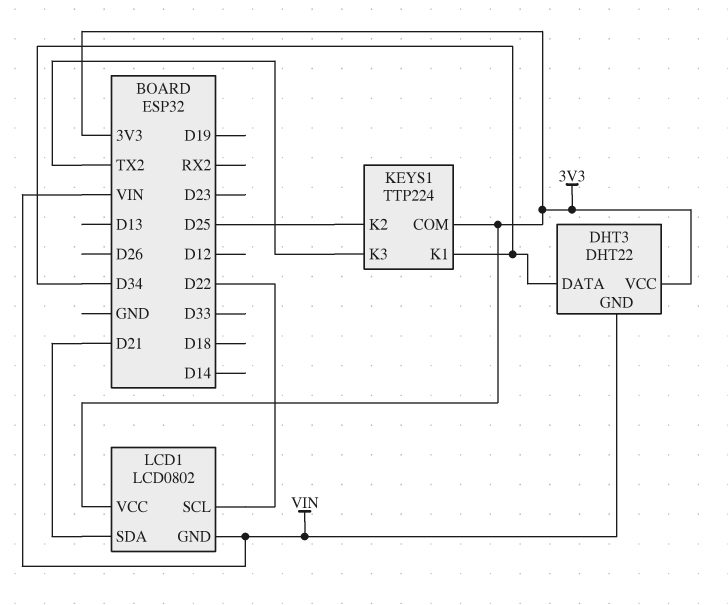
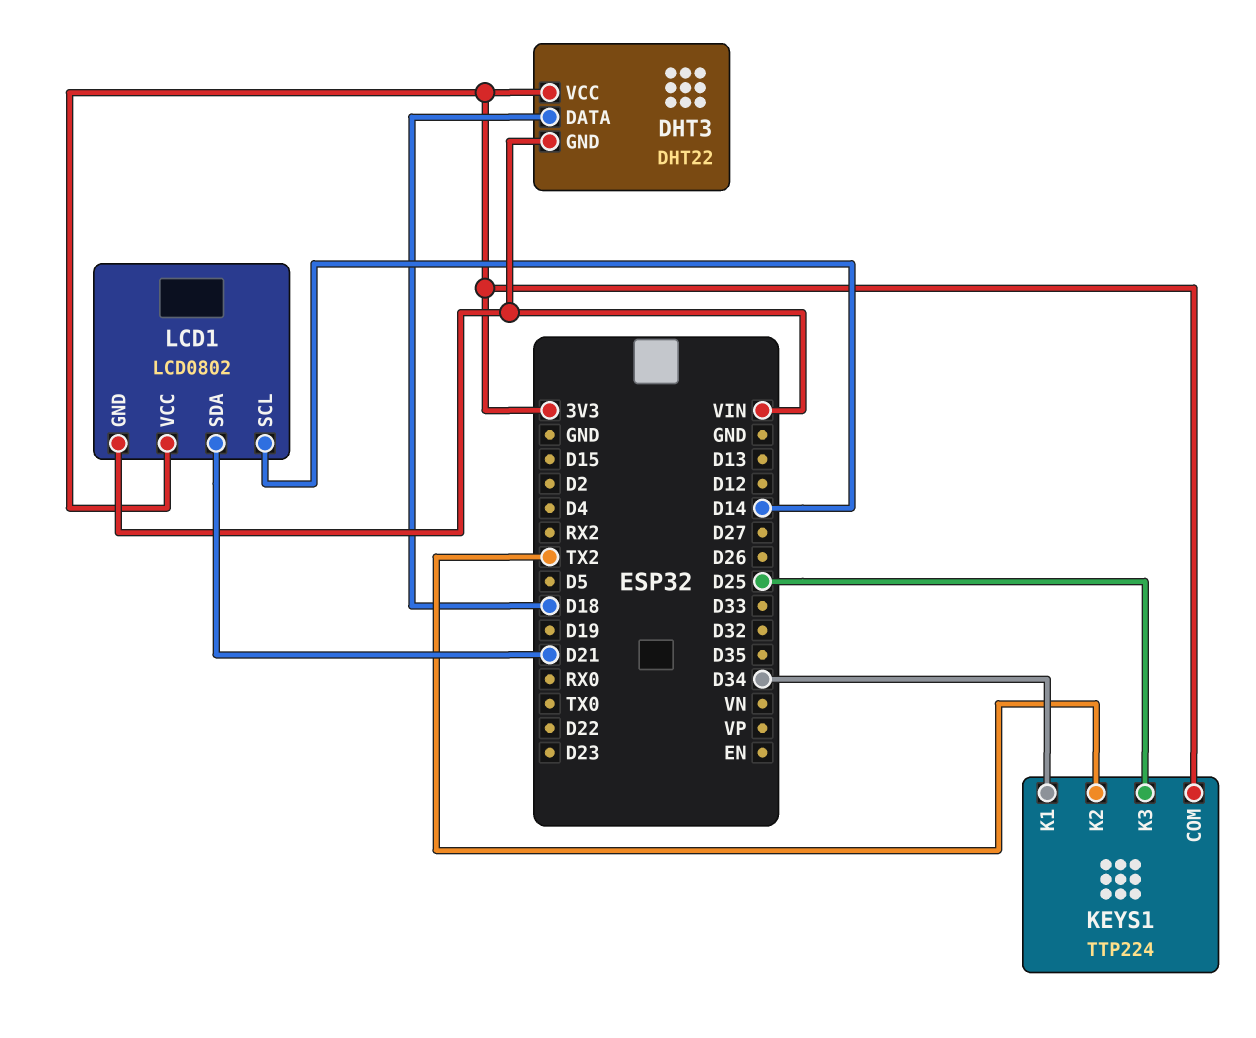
DHT3 pin DATA: D34 -> D18
KEYS1 pin K2: D25 -> TX2
KEYS1 pin K3: TX2 -> D25
LCD1 pin SCL: D22 -> D14

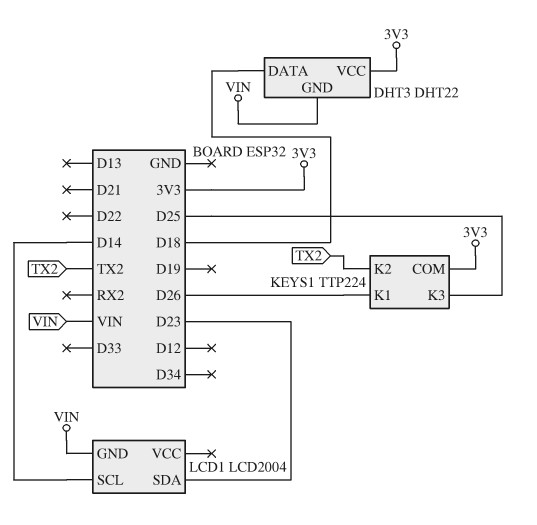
KEYS1 pin K1: D34 -> D26
LCD1: LCD0802 -> LCD2004
LCD1 pin SDA: D21 -> D23
LCD1 pin VCC: 3V3 -> none

